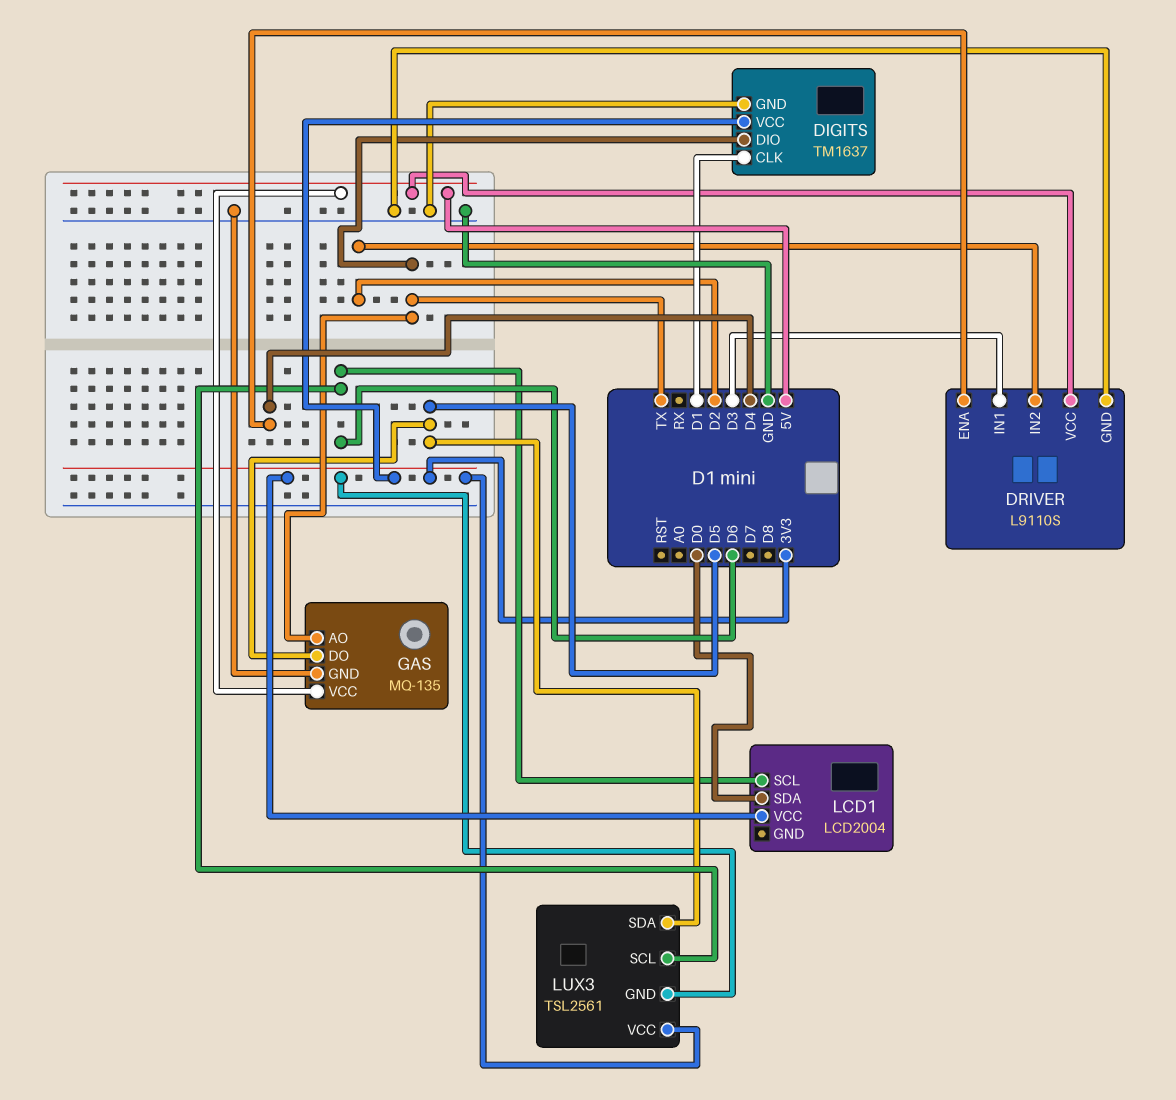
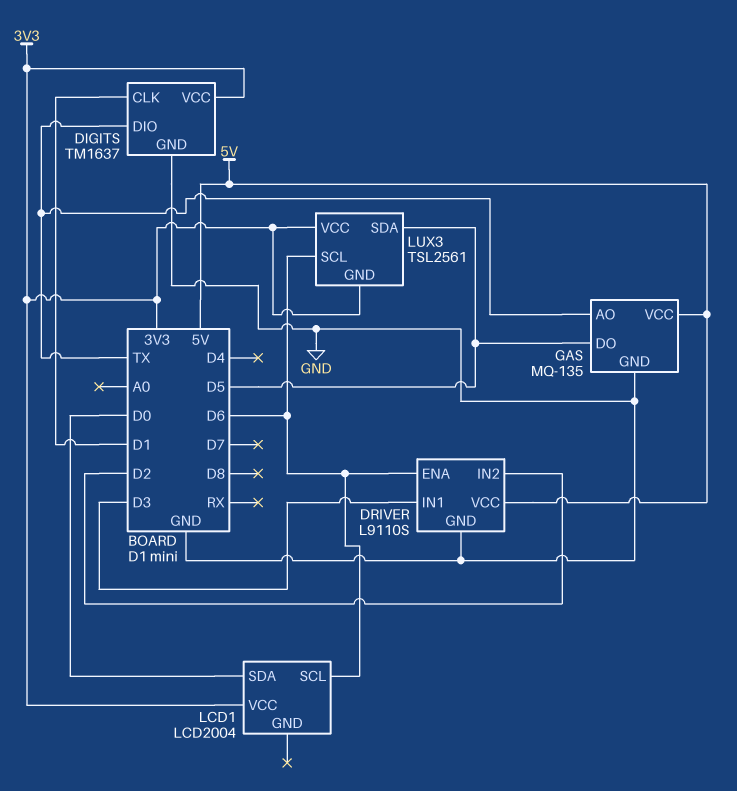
DRIVER pin ENA: D4 -> D6

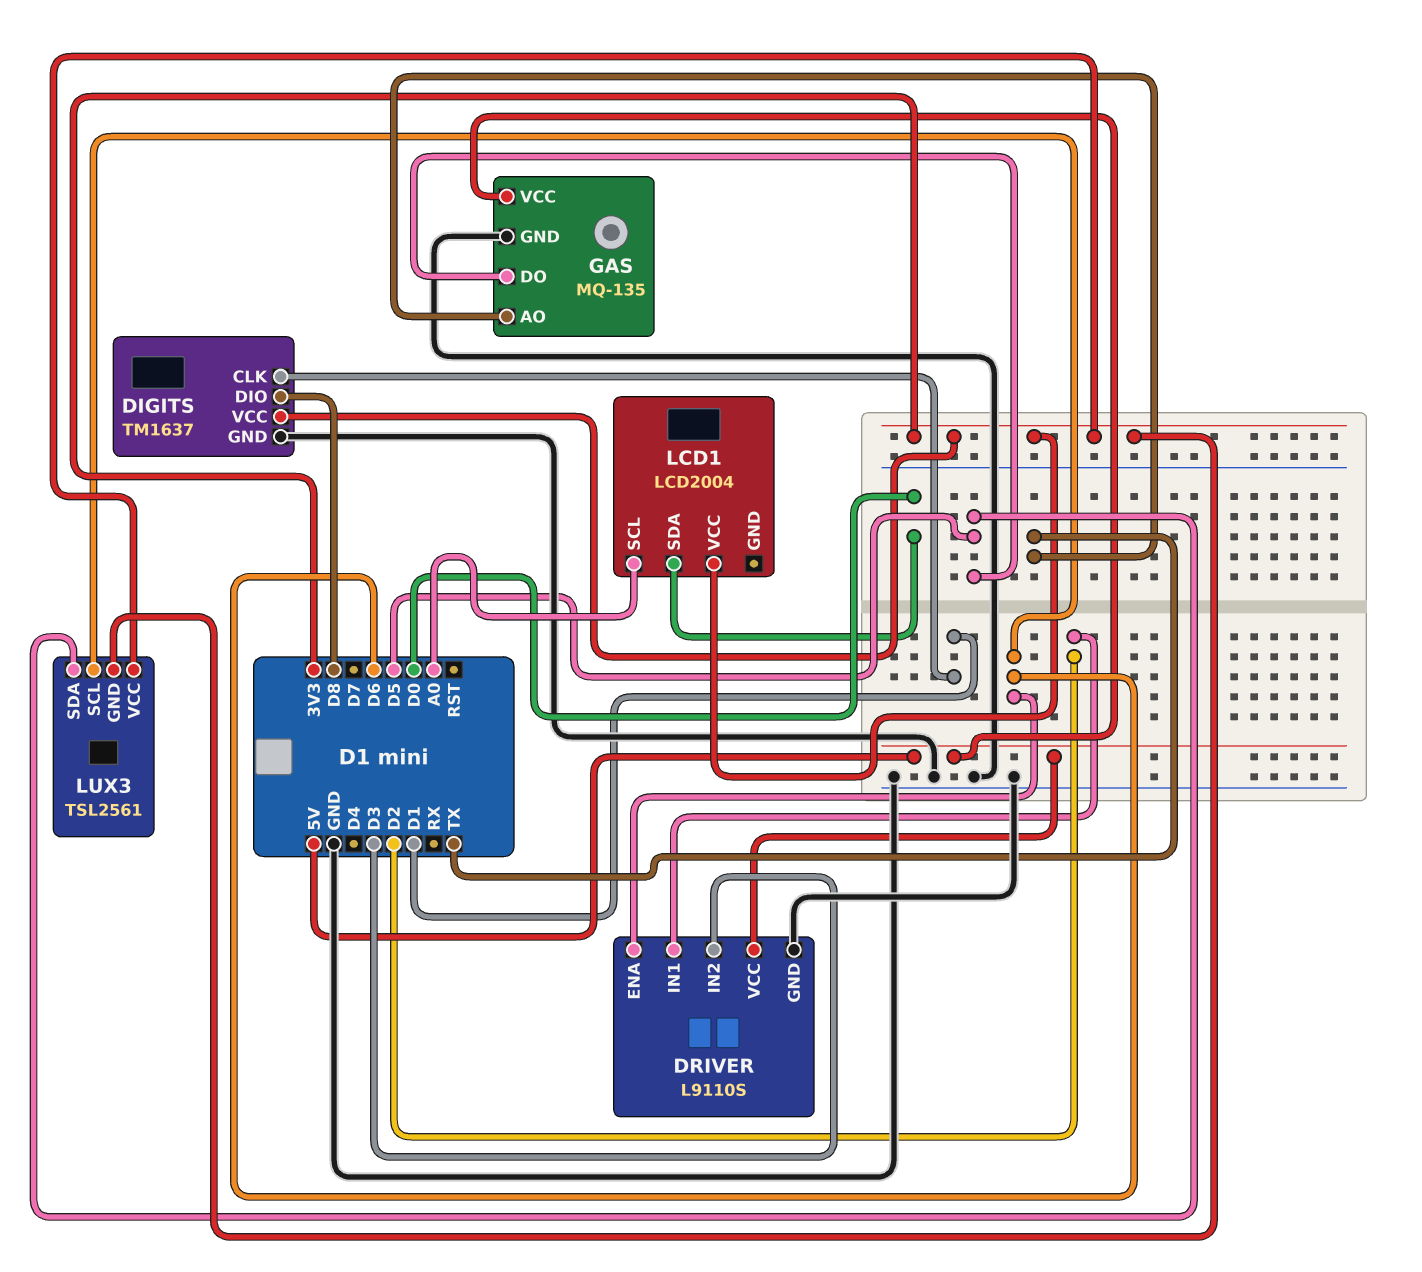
DIGITS pin DIO: TX -> D8
DRIVER pin IN1: D3 -> D2
DRIVER pin IN2: D2 -> D3
LCD1 pin SCL: D6 -> A0

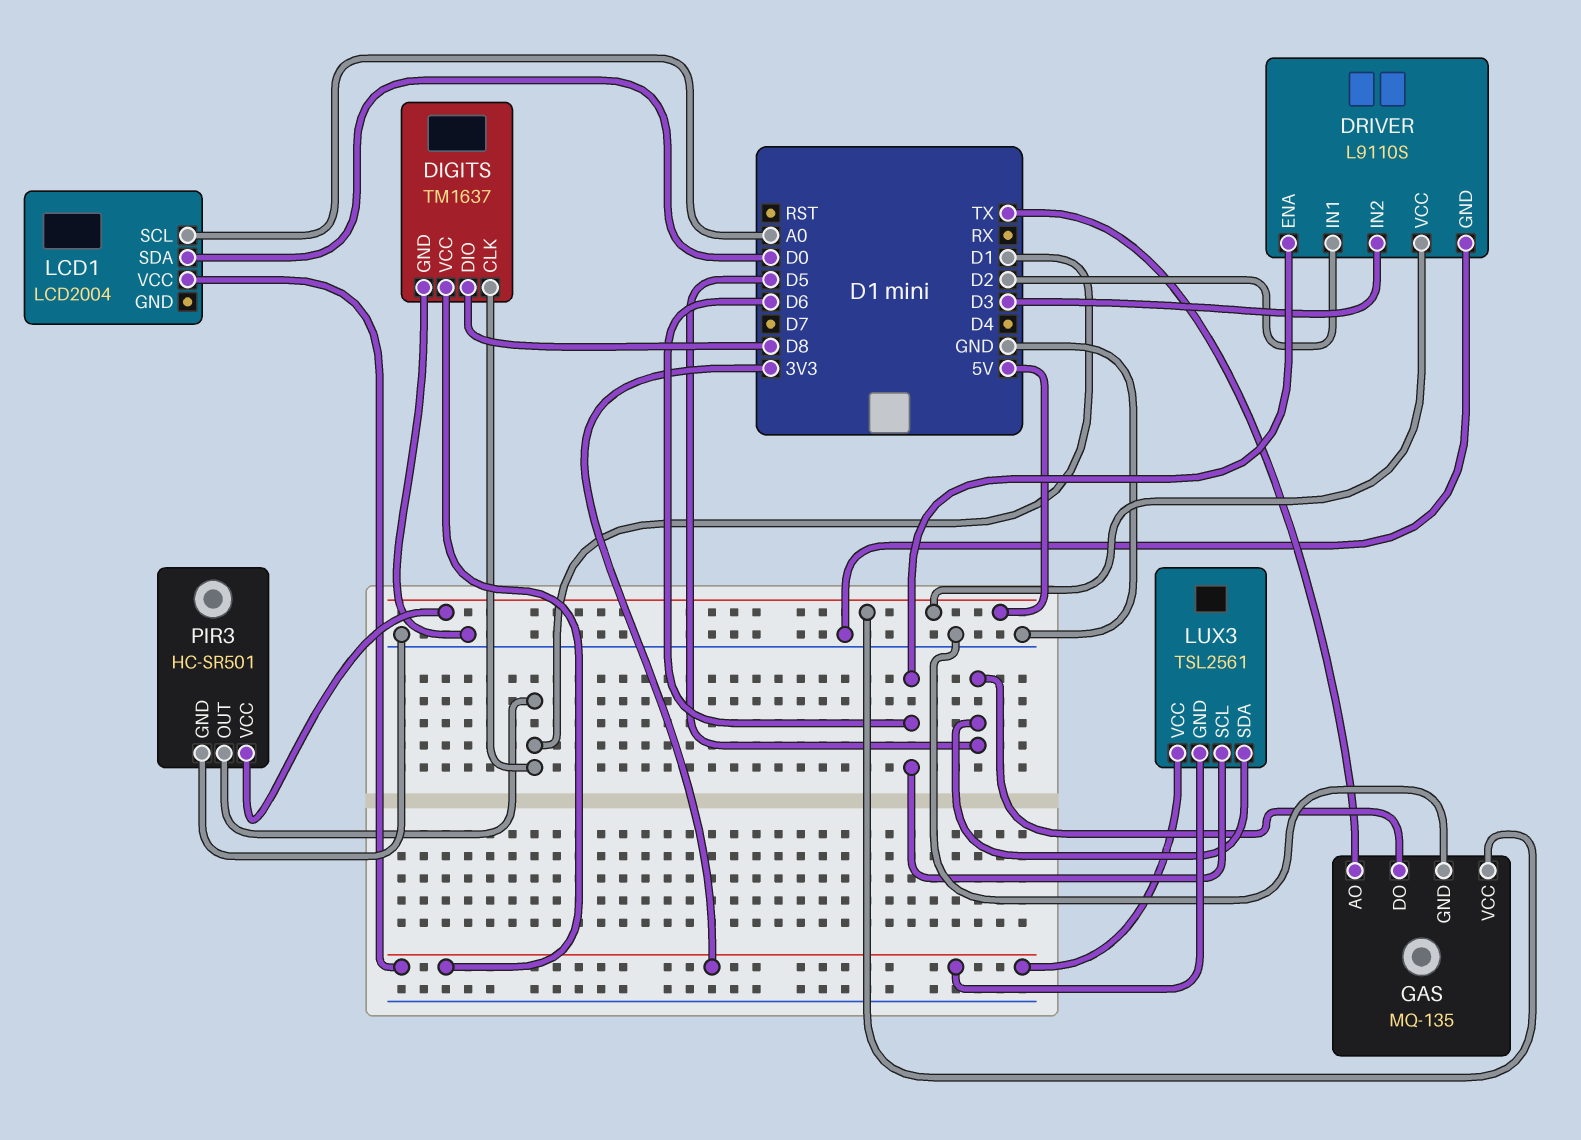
PIR3: none -> HC-SR501
PIR3 pin GND: none -> GND
PIR3 pin OUT: none -> D1
PIR3 pin VCC: none -> 5V

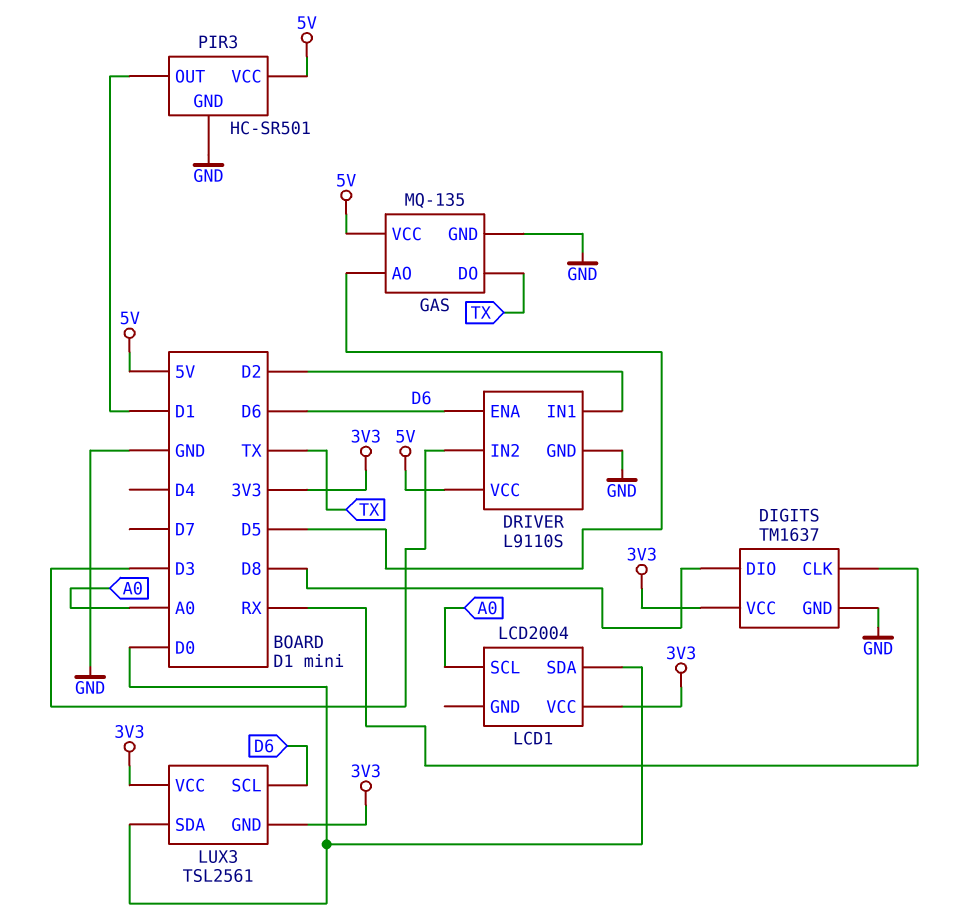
DIGITS pin CLK: D1 -> RX
GAS pin AO: TX -> D5
GAS pin DO: D5 -> TX
LUX3 pin SDA: D5 -> D0

